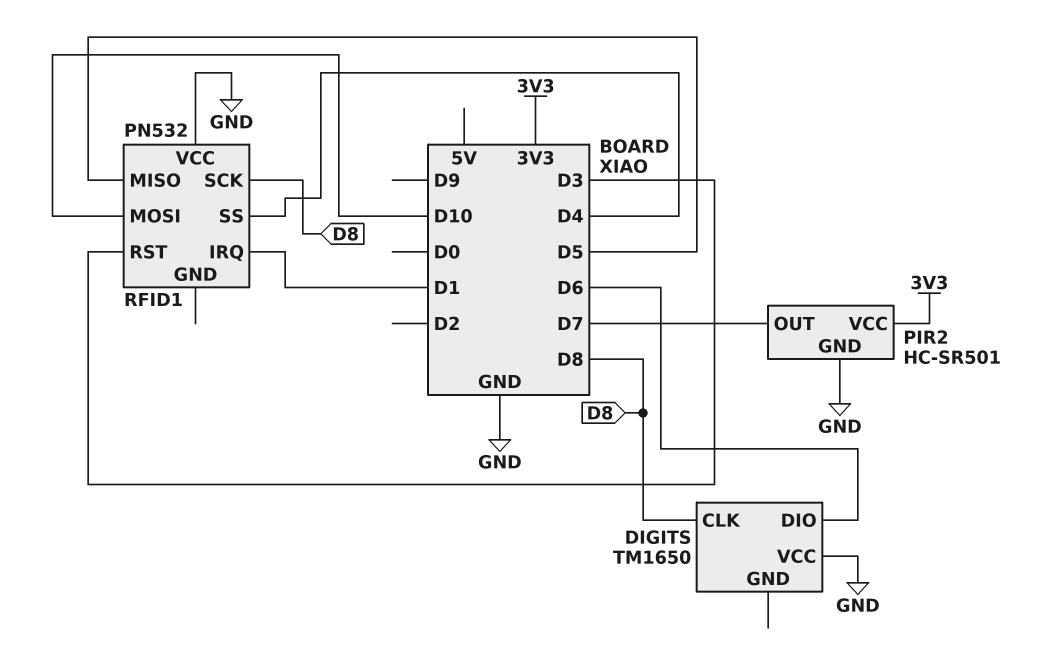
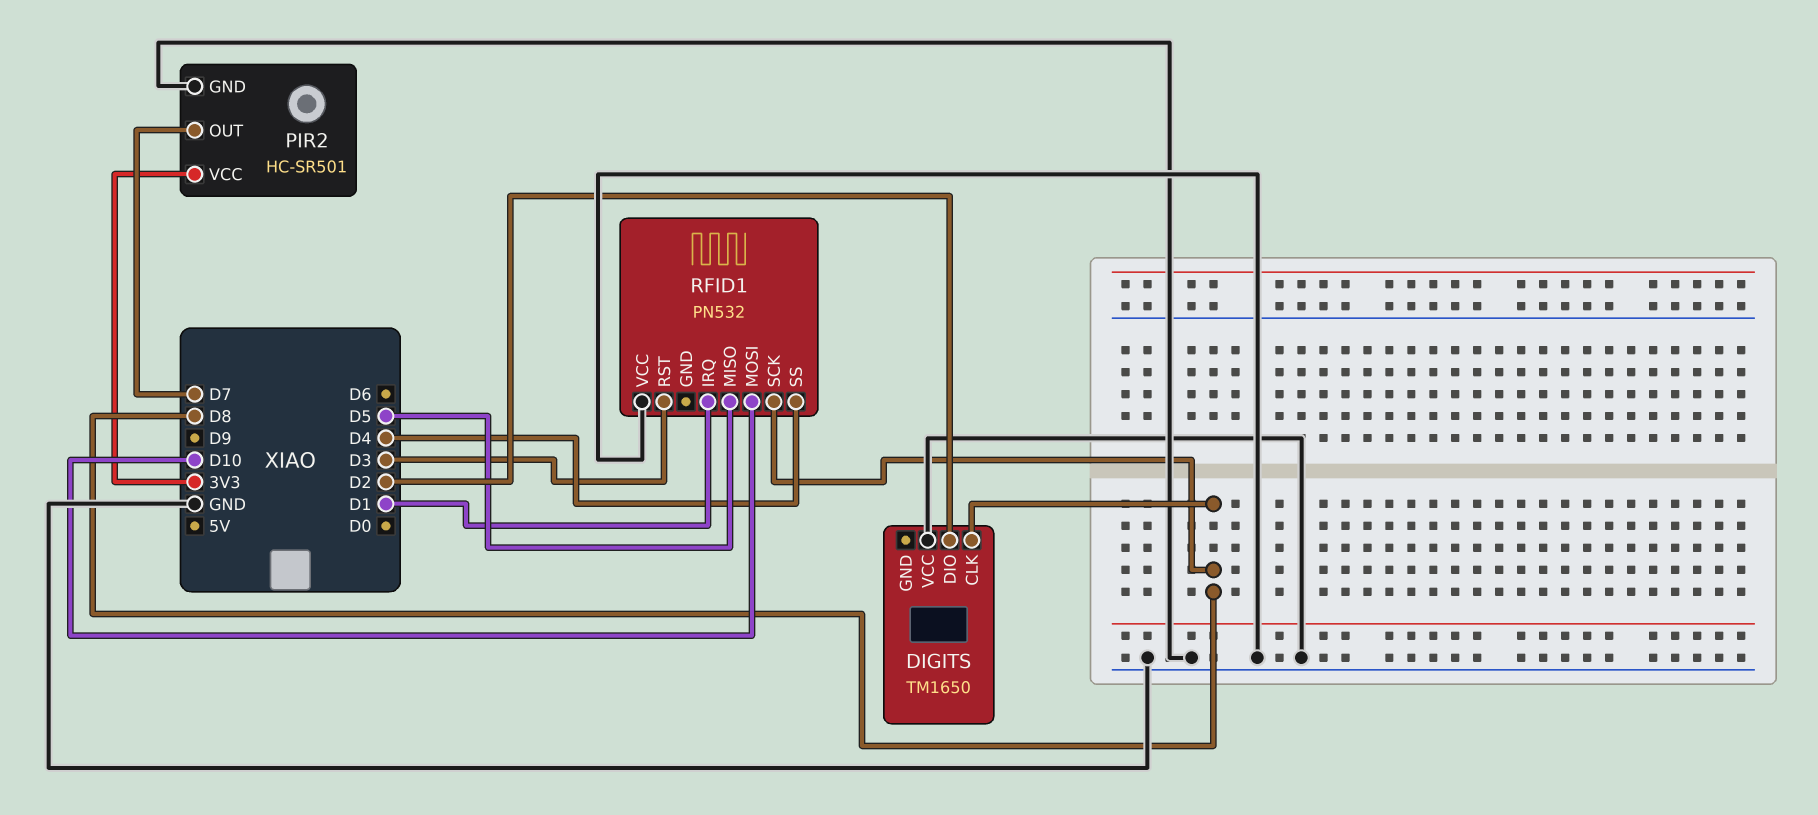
DIGITS pin DIO: D6 -> D2

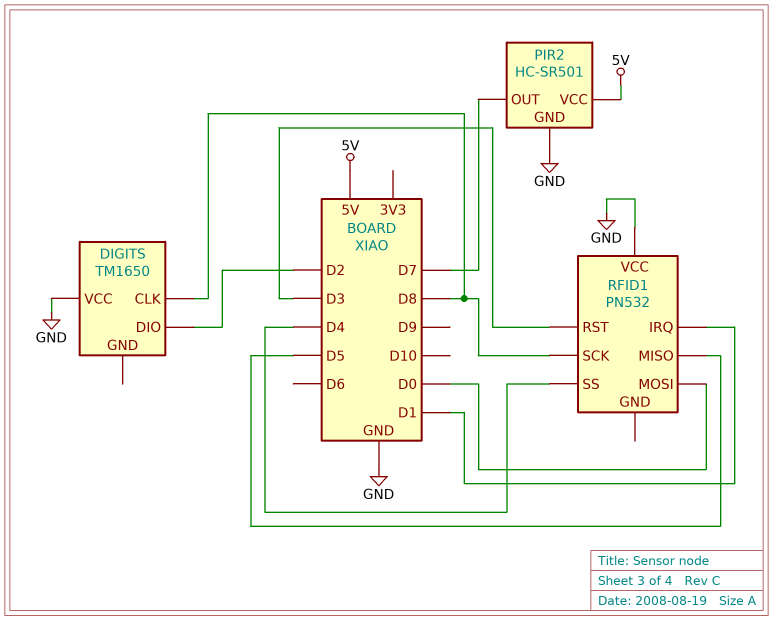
PIR2 pin VCC: 3V3 -> 5V
RFID1 pin MOSI: D10 -> D0

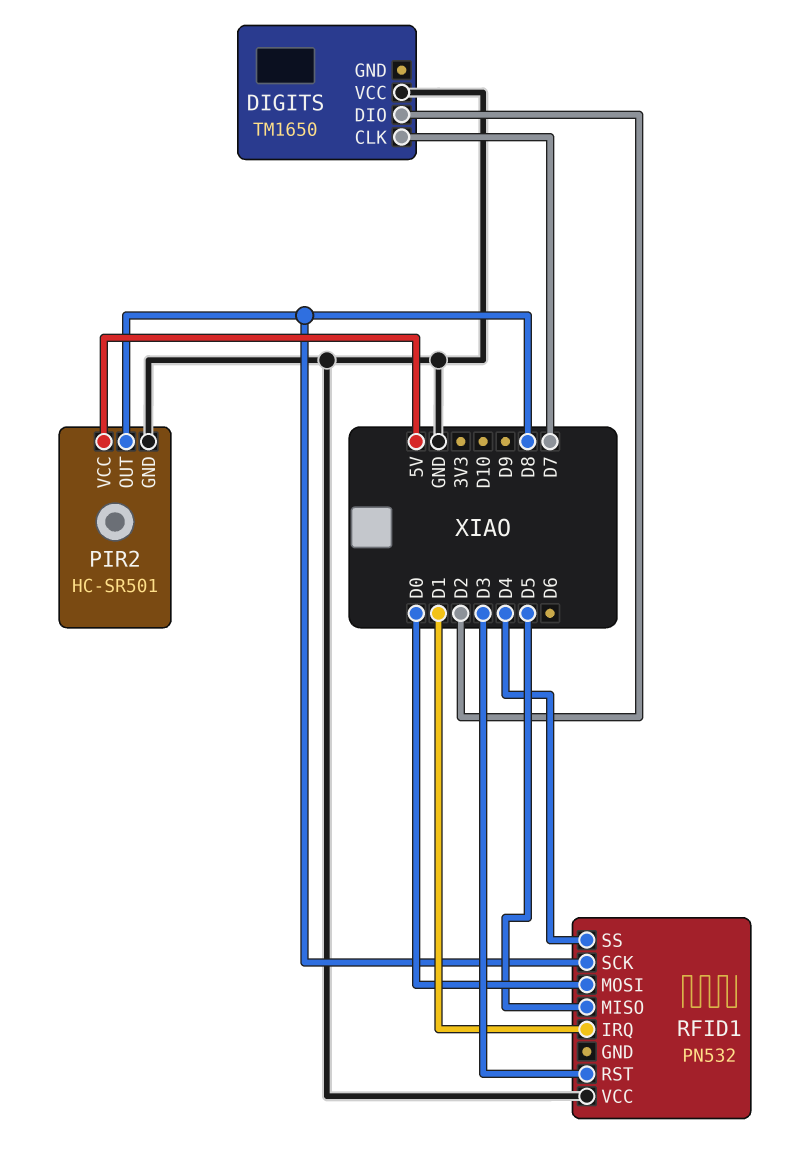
DIGITS pin CLK: D8 -> D7
PIR2 pin OUT: D7 -> D8

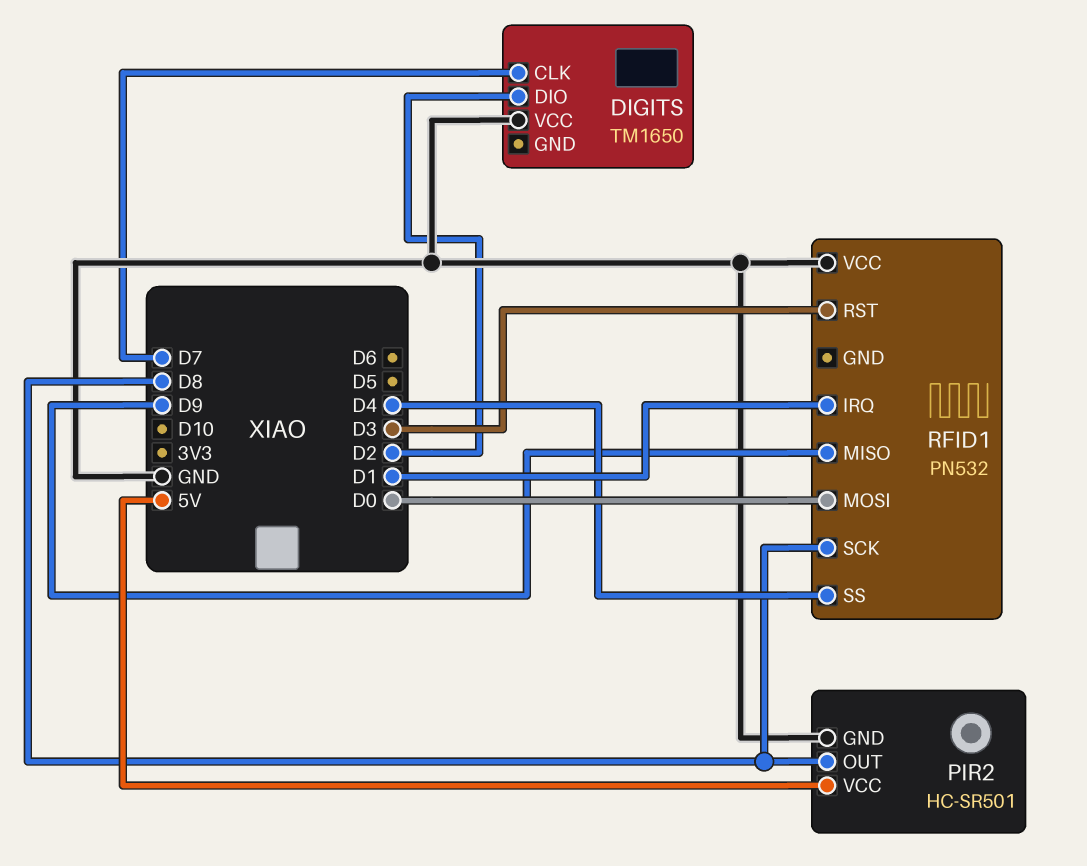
RFID1 pin MISO: D5 -> D9

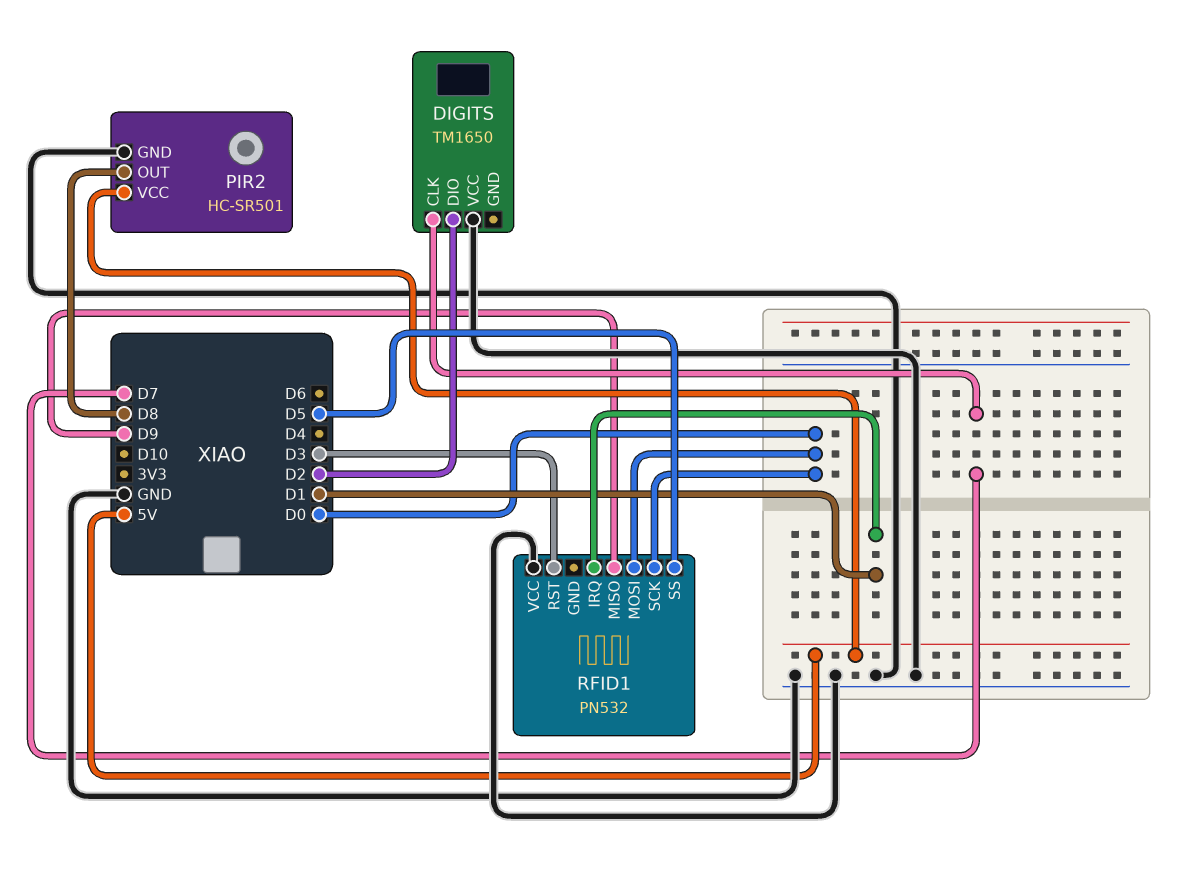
RFID1 pin SCK: D8 -> D0
RFID1 pin SS: D4 -> D5

